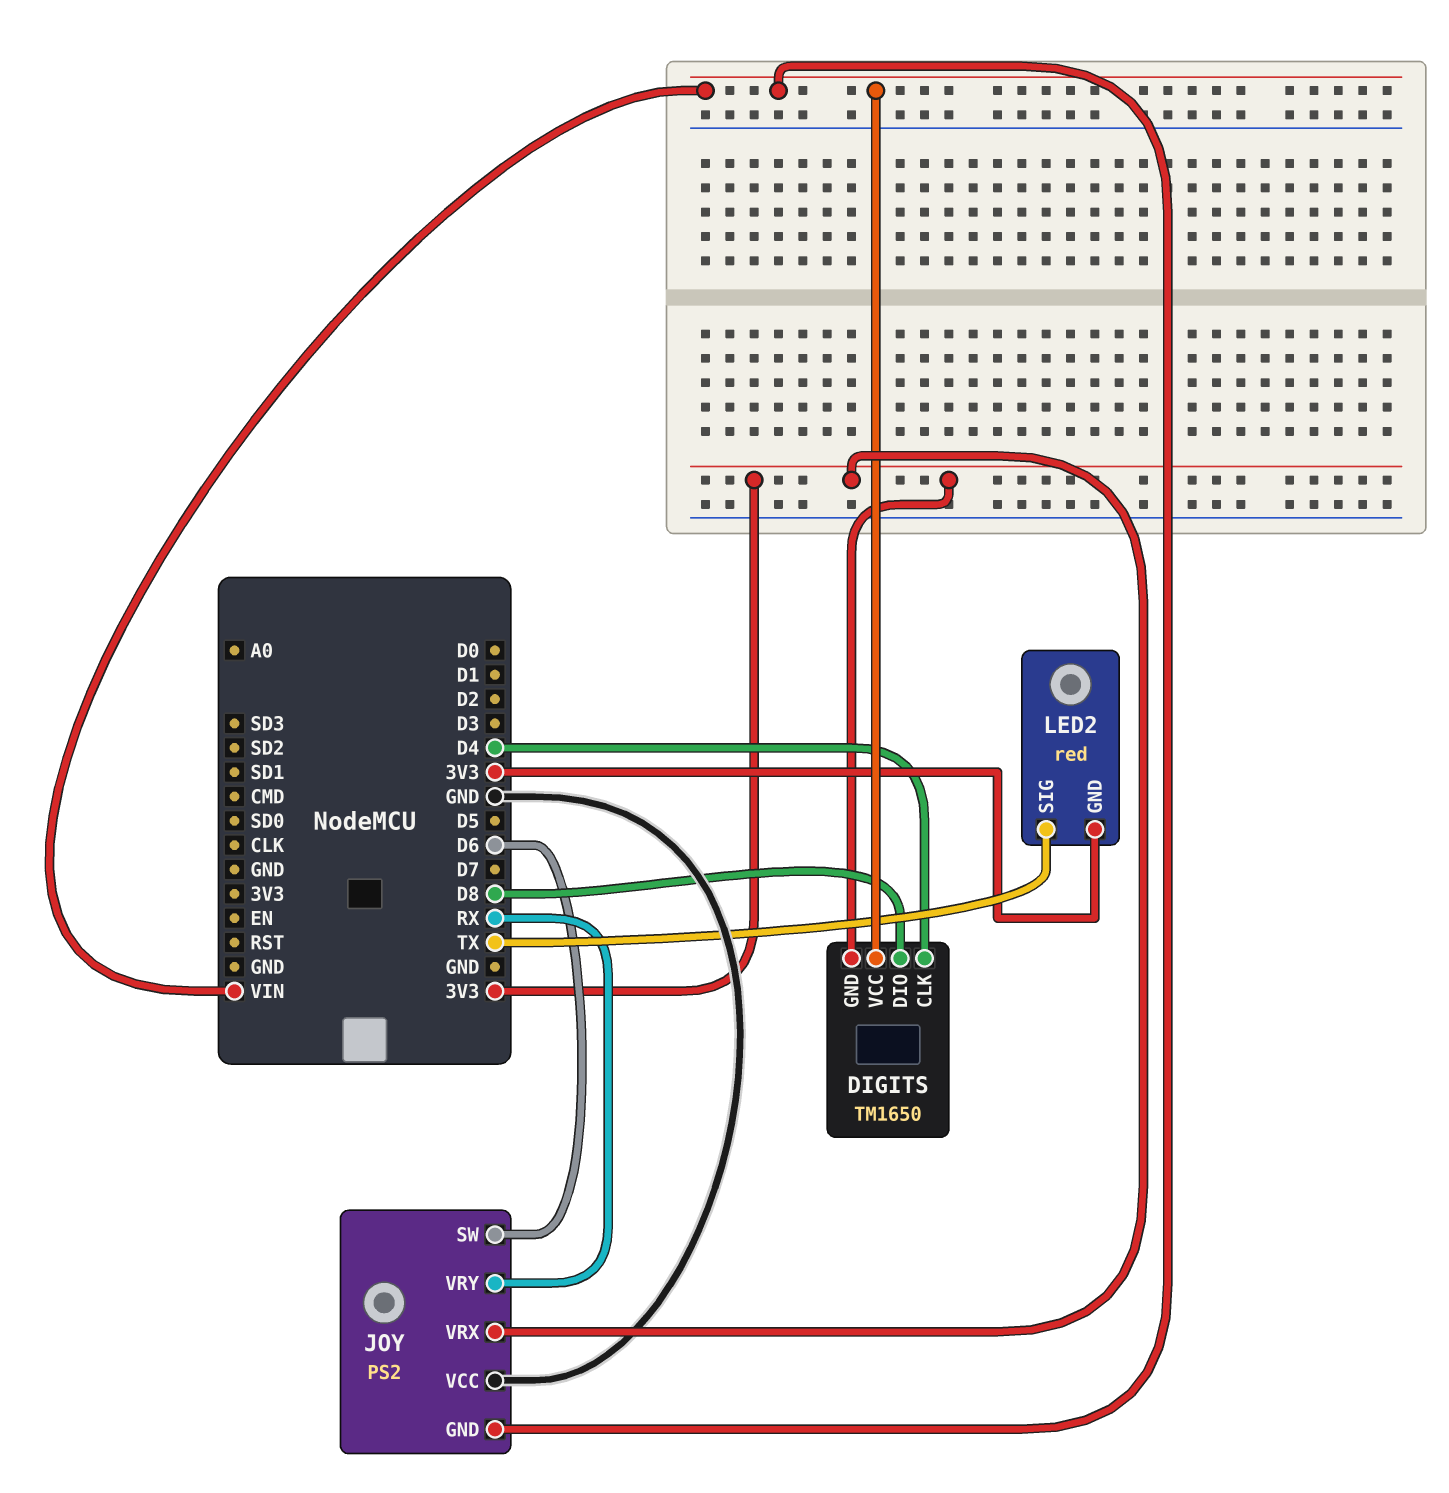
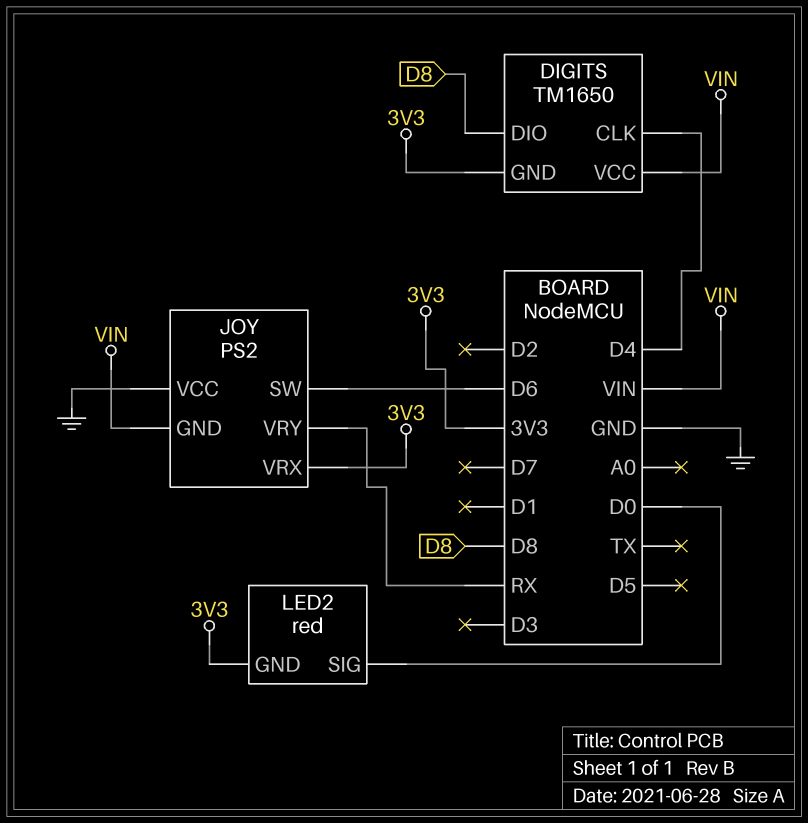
LED2 pin SIG: TX -> D0

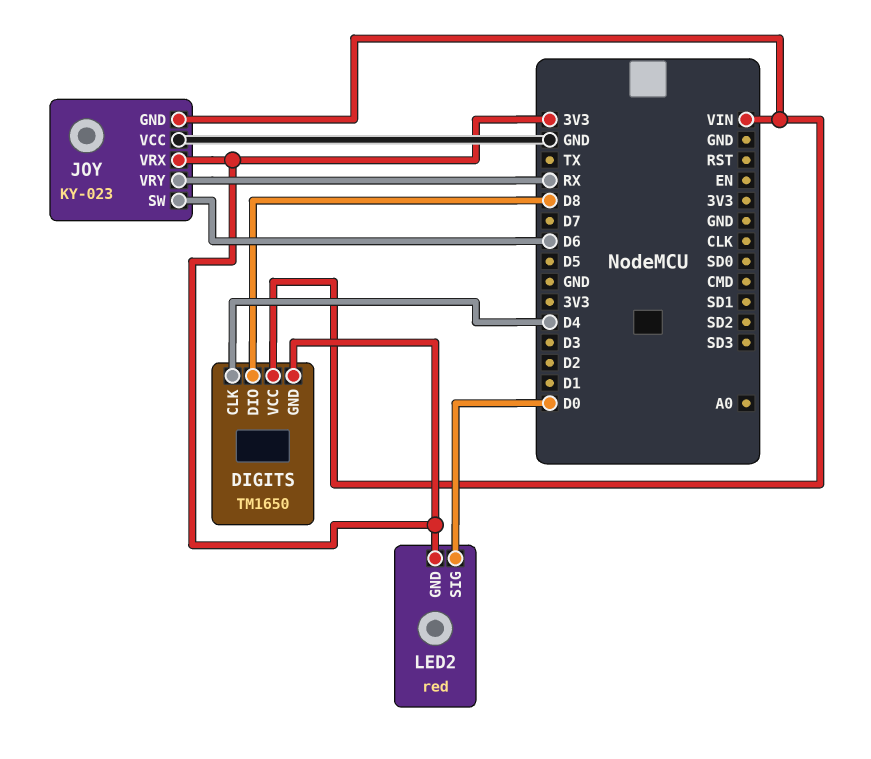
JOY: PS2 -> KY-023

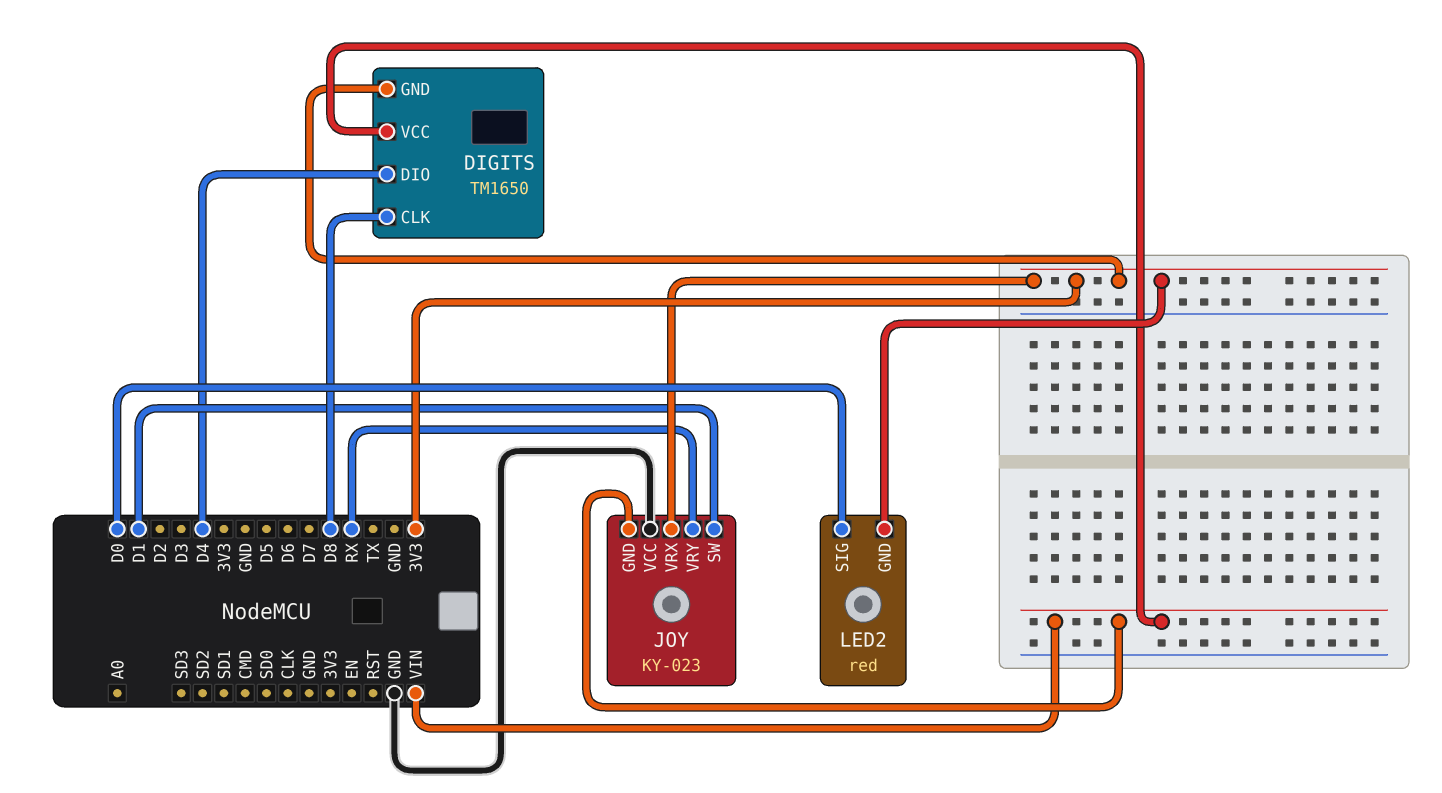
DIGITS pin CLK: D4 -> D8
DIGITS pin DIO: D8 -> D4
JOY pin SW: D6 -> D1

